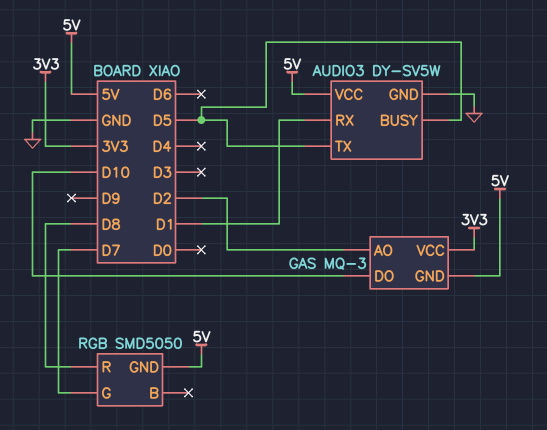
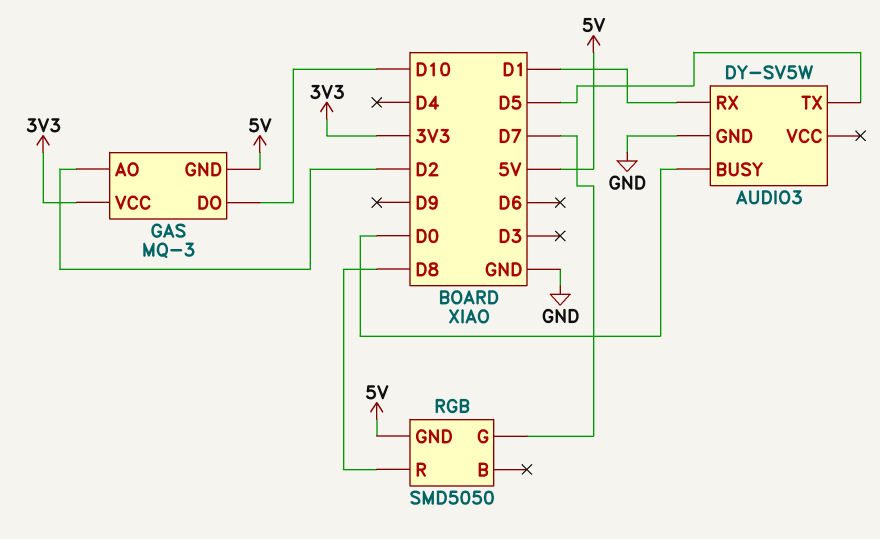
AUDIO3 pin BUSY: D5 -> D0
AUDIO3 pin VCC: 5V -> none

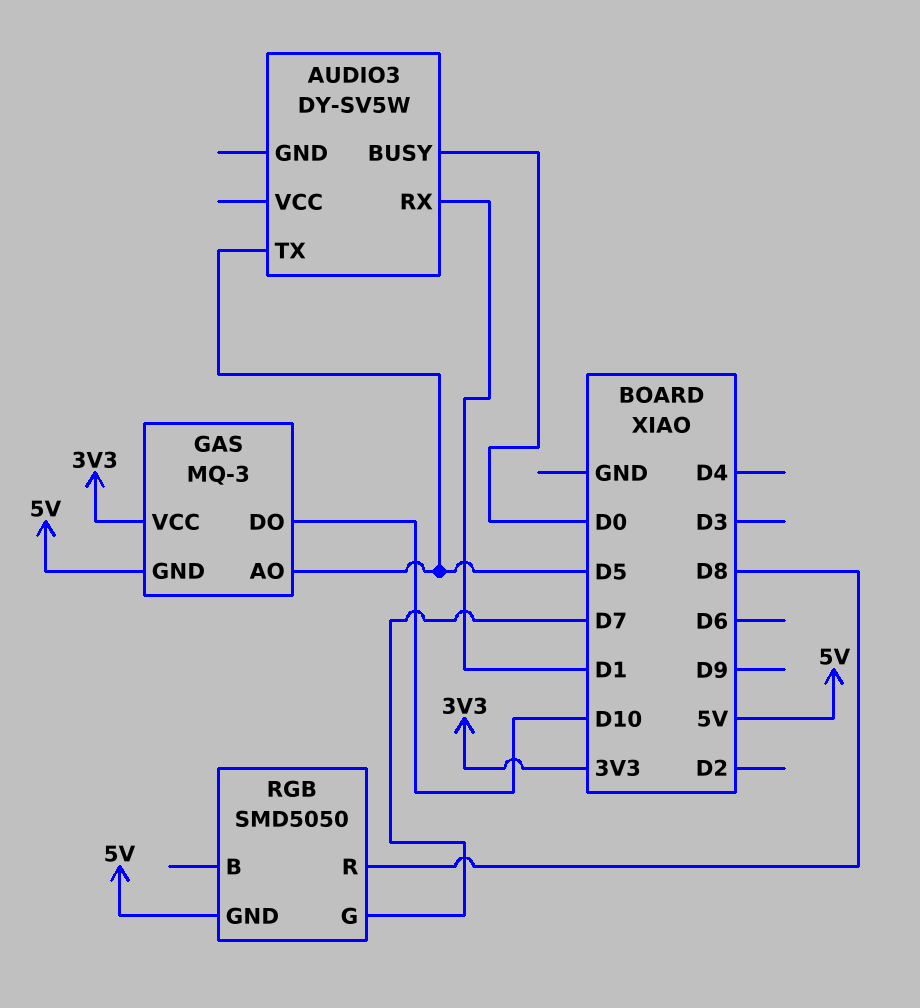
AUDIO3 pin GND: GND -> none
GAS pin AO: D2 -> D5

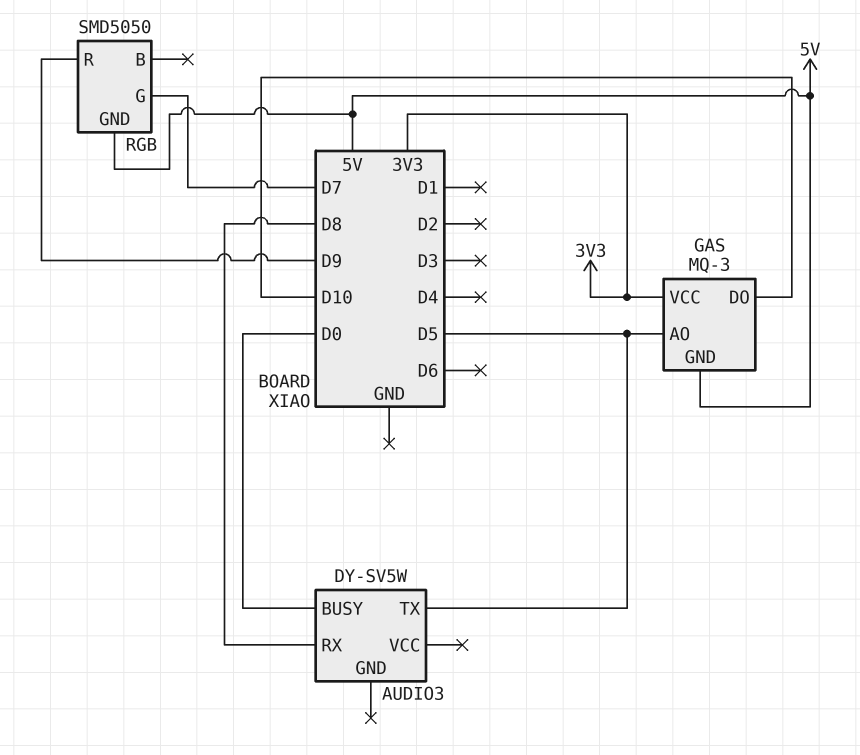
AUDIO3 pin RX: D1 -> D8
RGB pin R: D8 -> D9

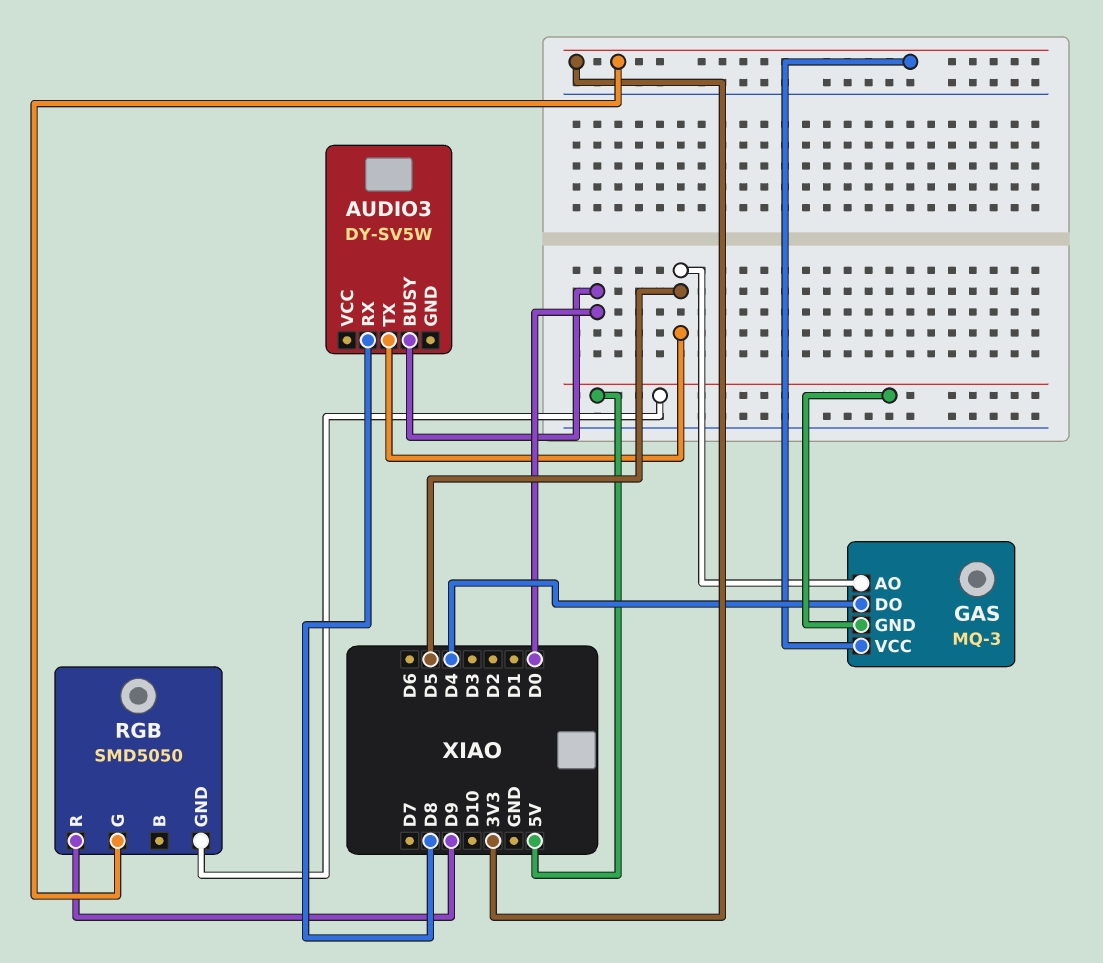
GAS pin DO: D10 -> D4
RGB pin G: D7 -> 3V3

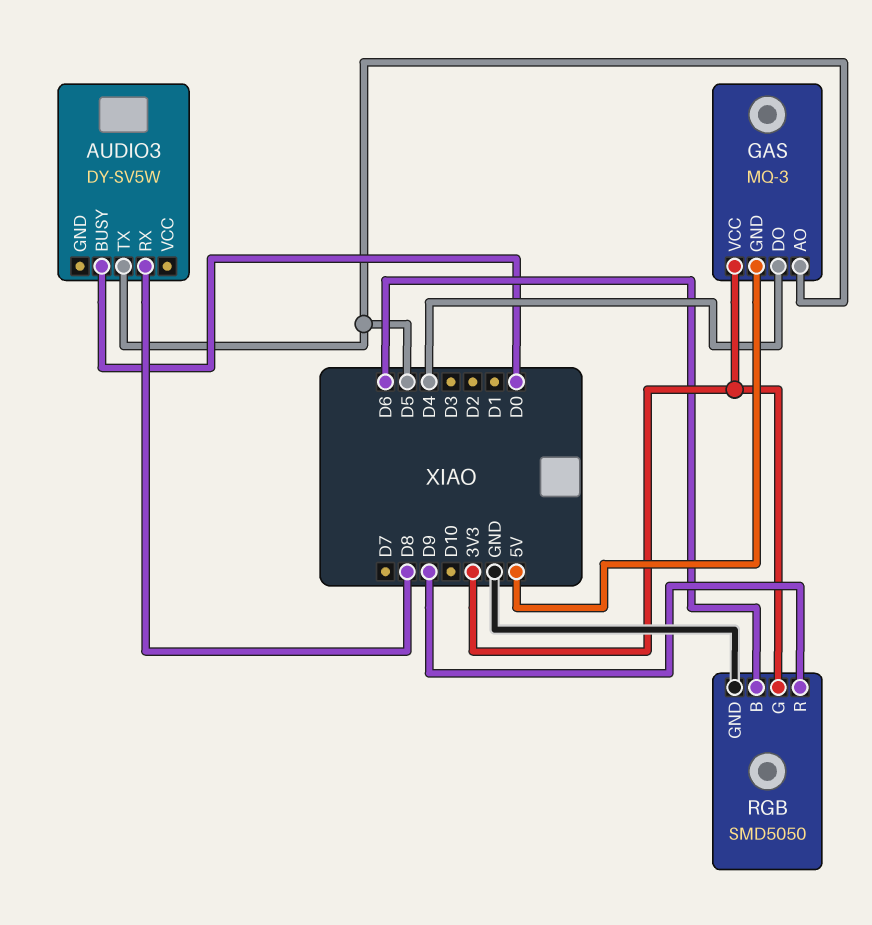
RGB pin B: none -> D6
RGB pin GND: 5V -> GND

